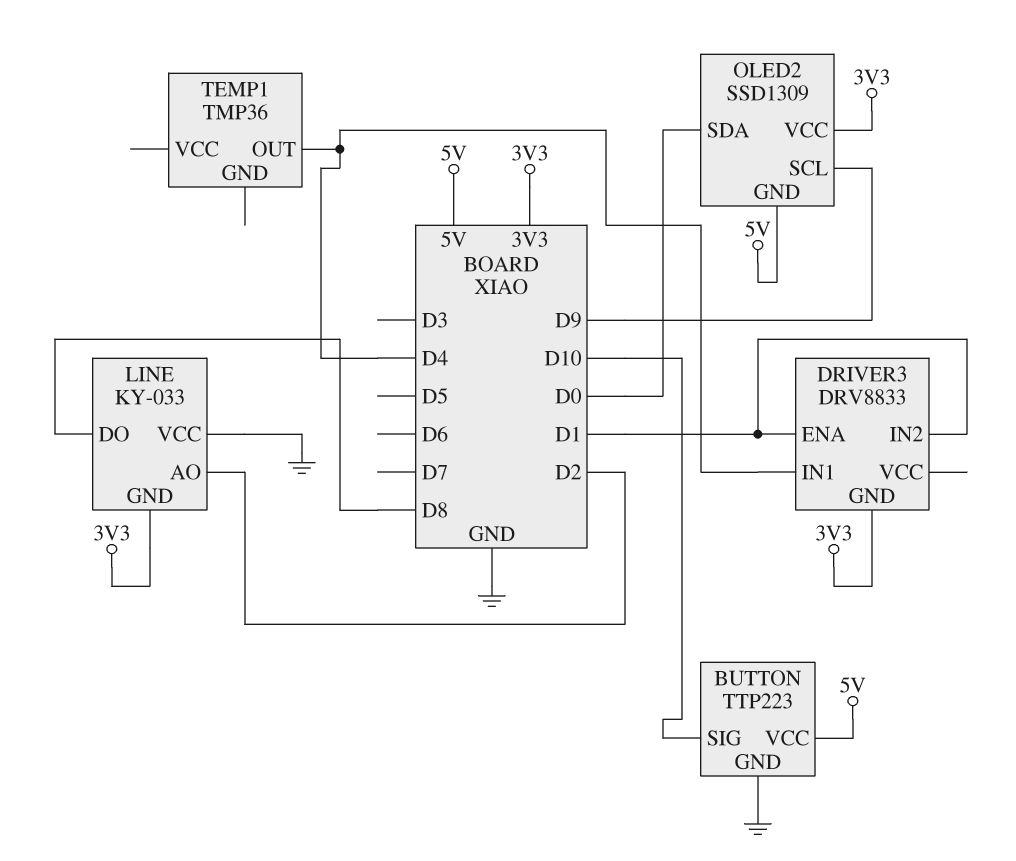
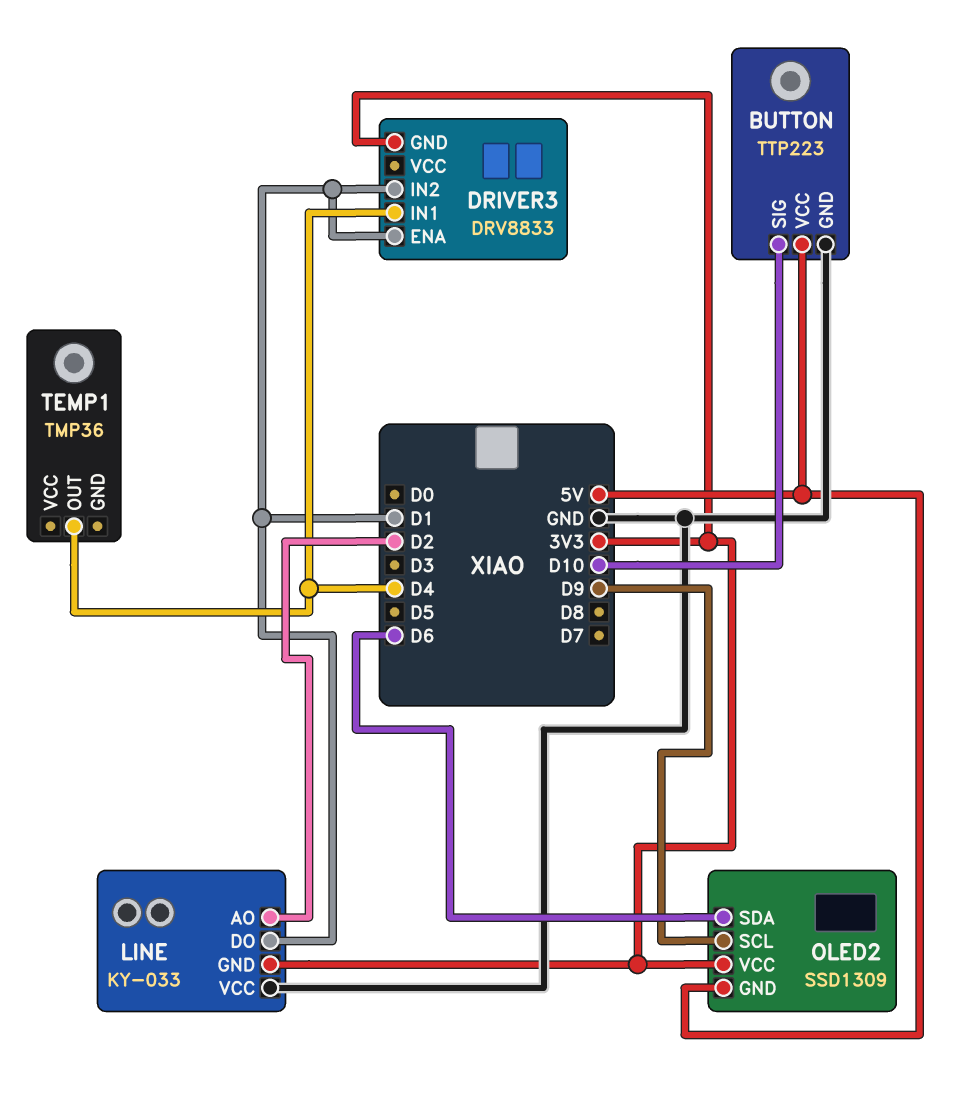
LINE pin DO: D8 -> D1
OLED2 pin SDA: D0 -> D6

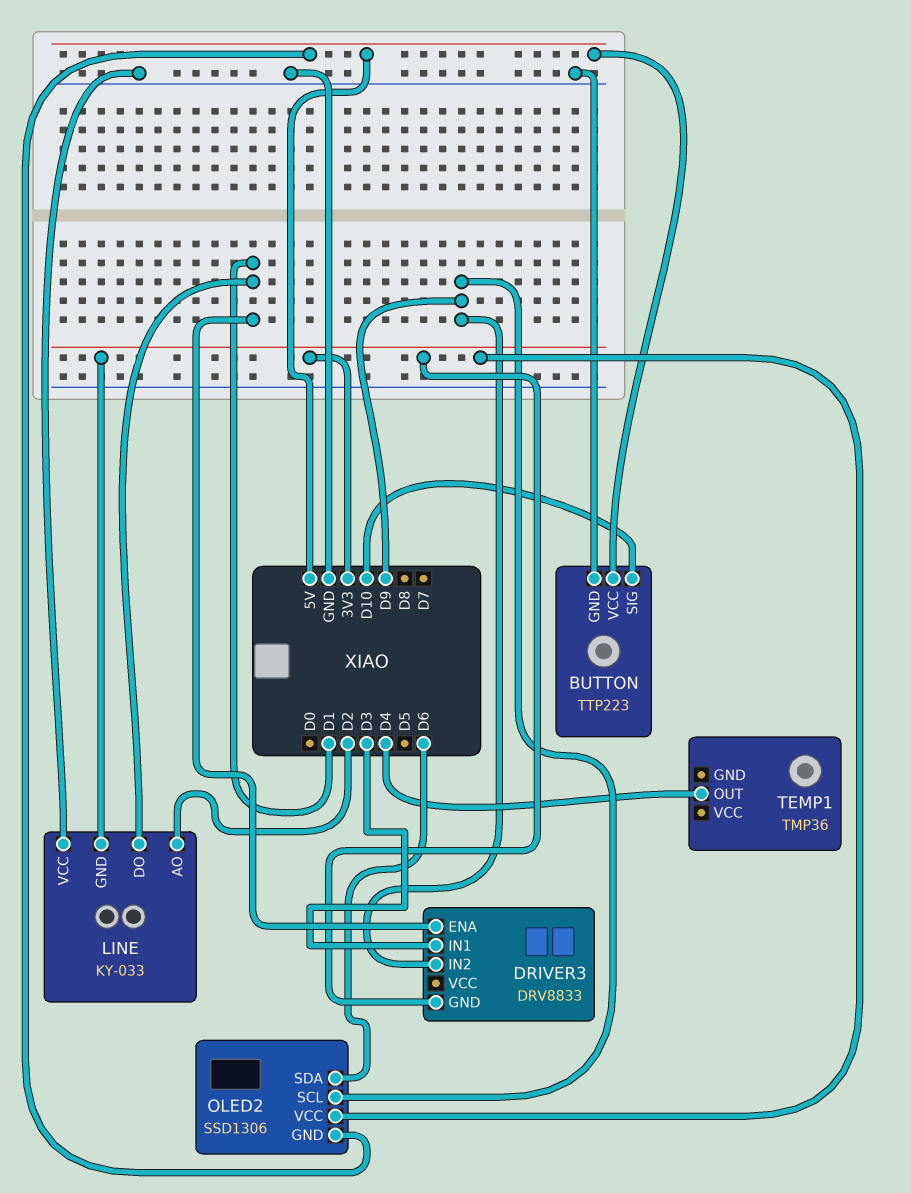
DRIVER3 pin IN1: D4 -> D3
DRIVER3 pin IN2: D1 -> D9
OLED2: SSD1309 -> SSD1306

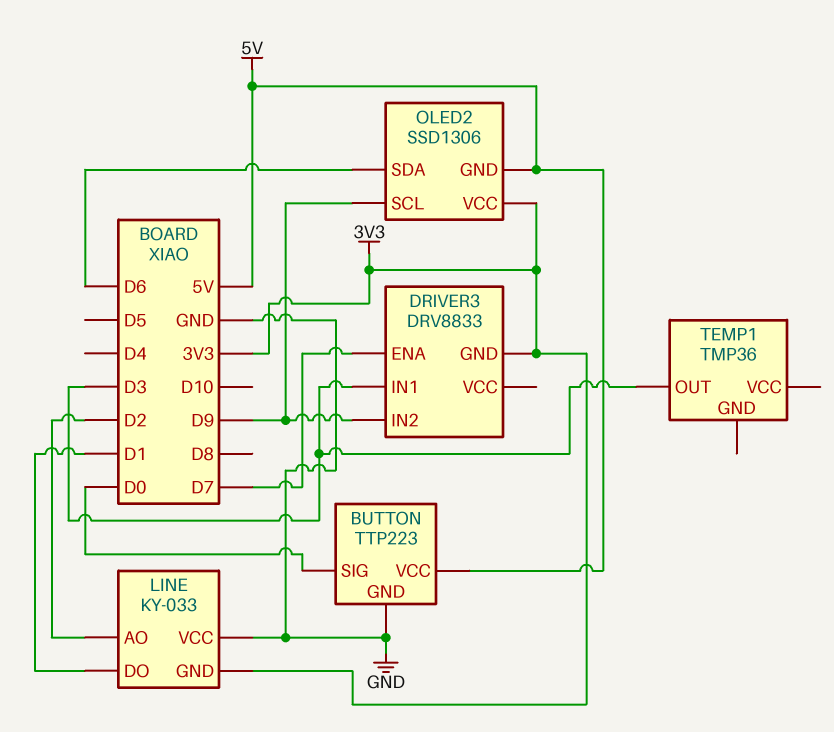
BUTTON pin SIG: D10 -> D0
DRIVER3 pin ENA: D1 -> D7
TEMP1 pin OUT: D4 -> D3

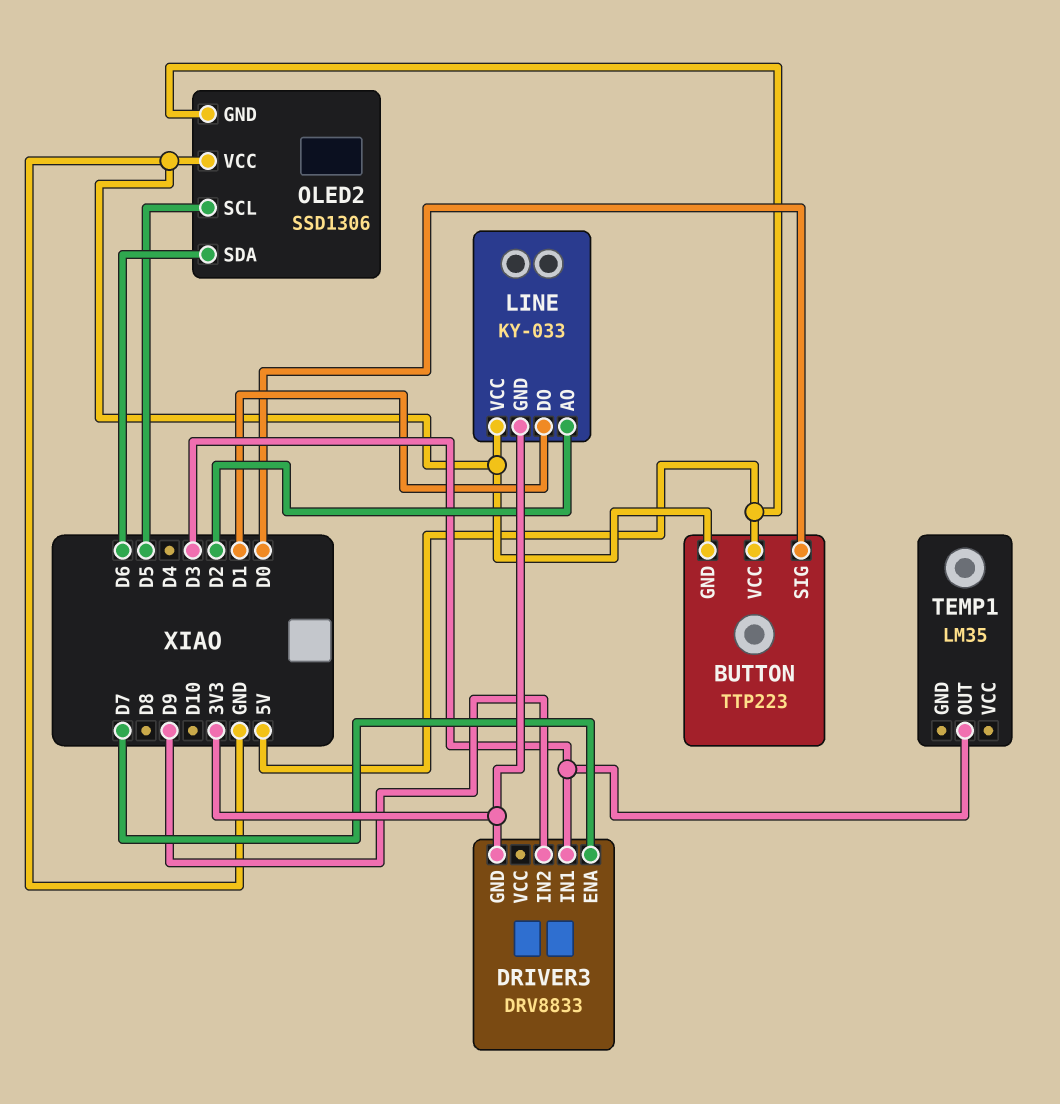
OLED2 pin SCL: D9 -> D5
OLED2 pin VCC: 3V3 -> GND
TEMP1: TMP36 -> LM35

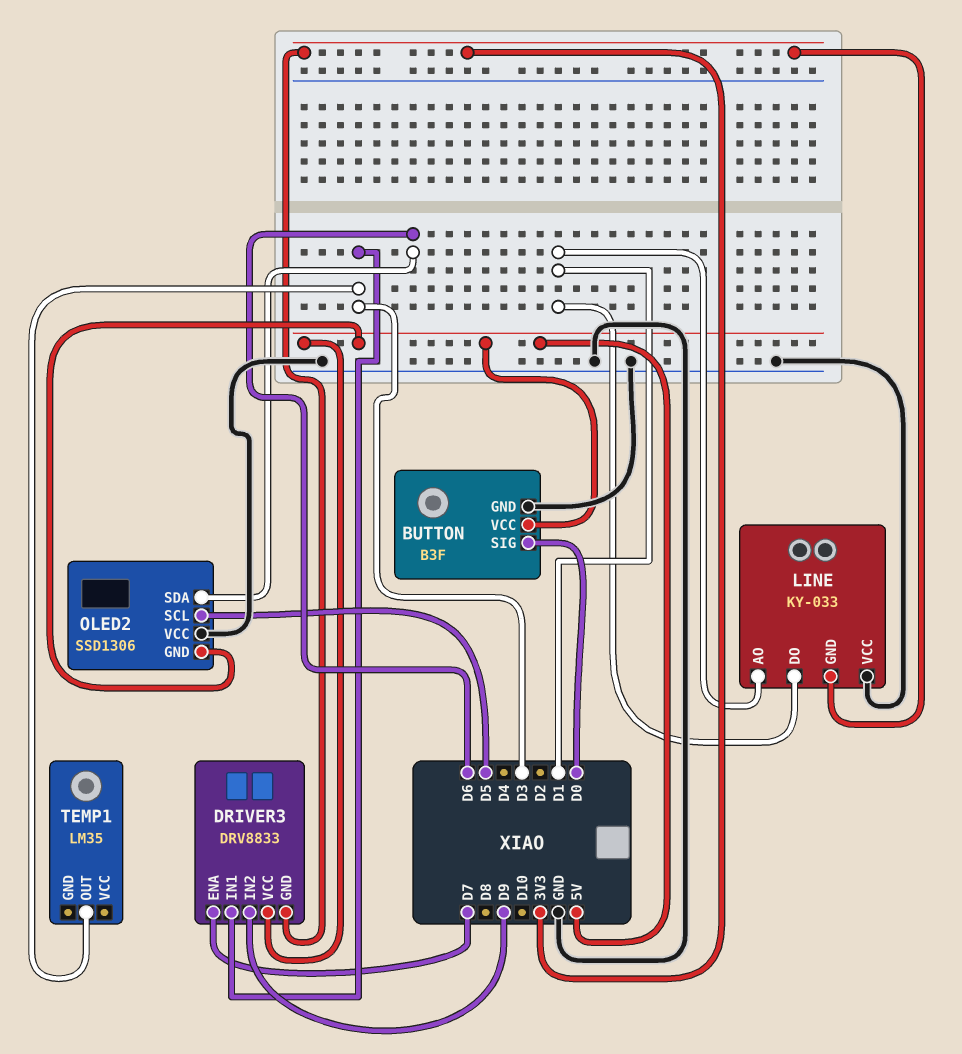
BUTTON: TTP223 -> B3F
DRIVER3 pin VCC: none -> 5V
LINE pin AO: D2 -> D1

